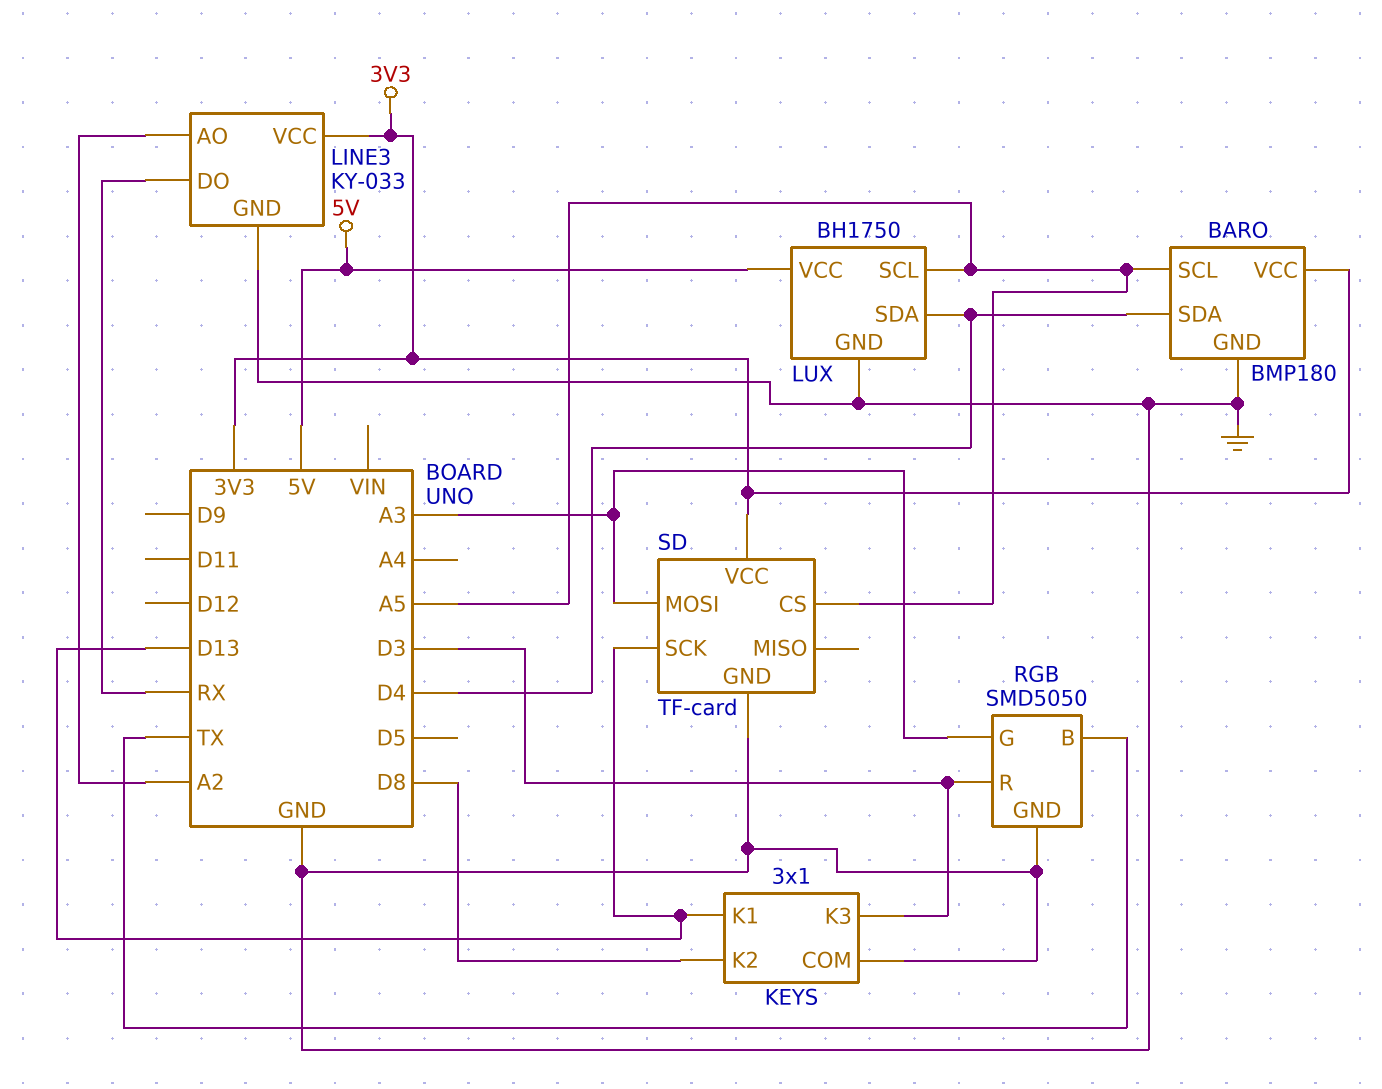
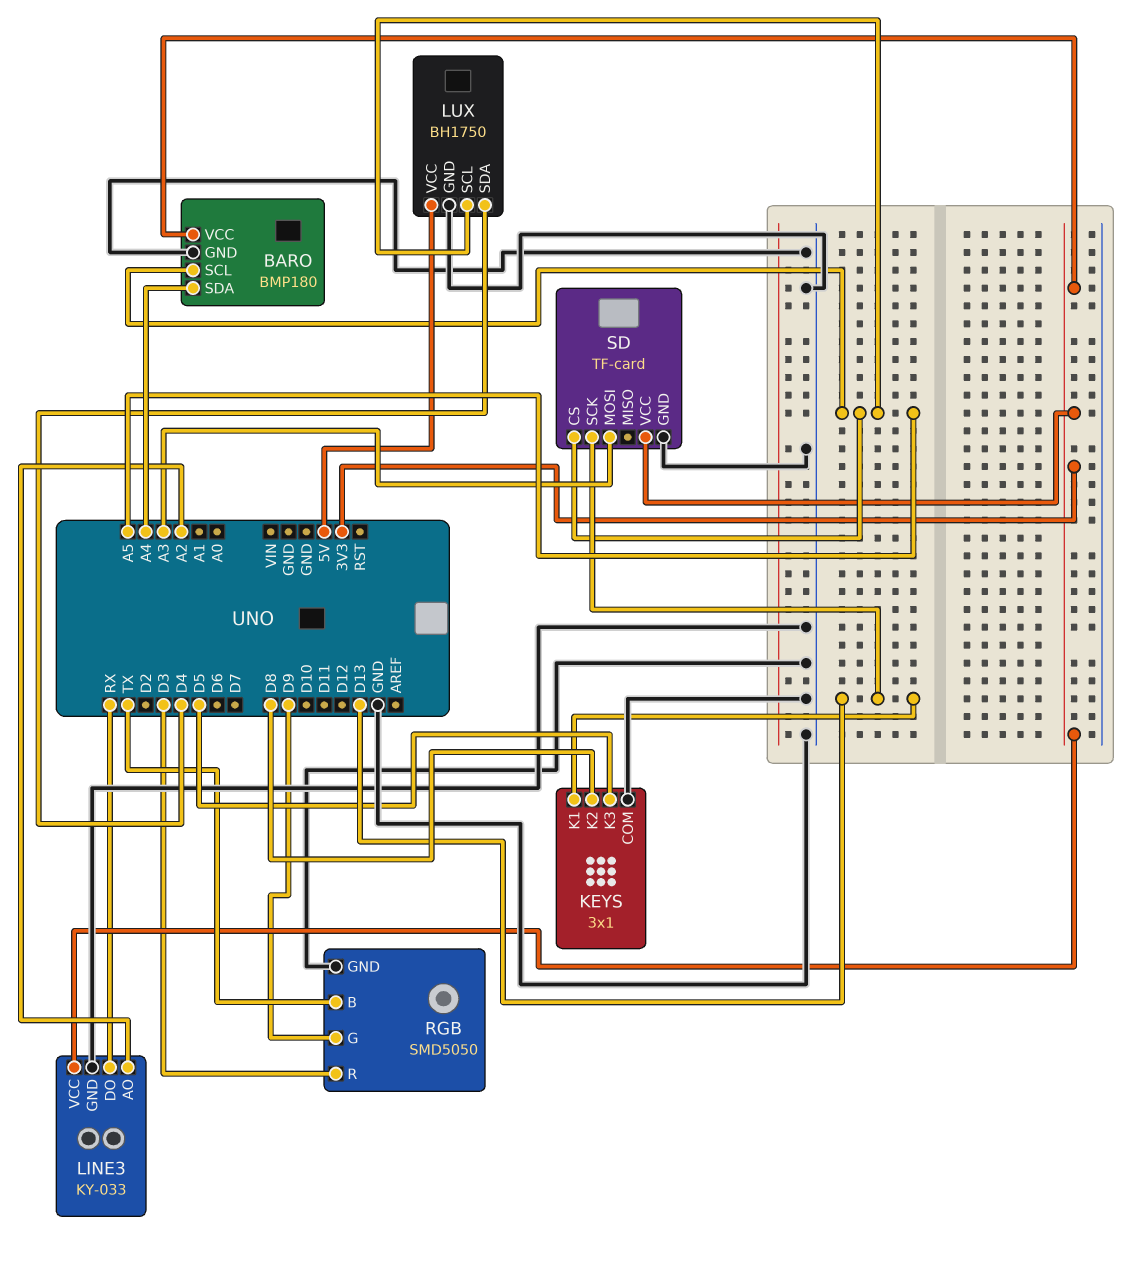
BARO pin SDA: D4 -> A4
KEYS pin K3: D3 -> D5
RGB pin G: A3 -> D9

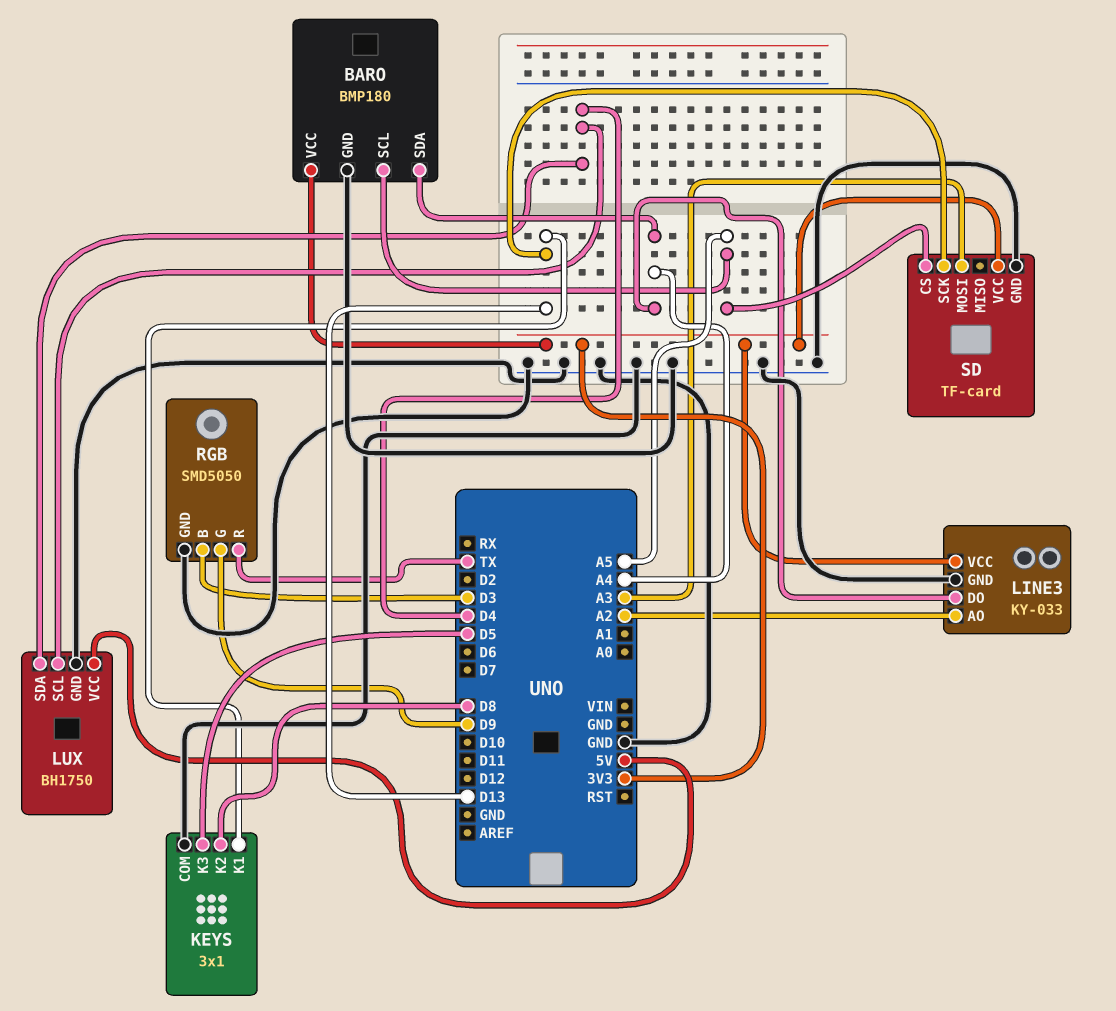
LINE3 pin DO: RX -> A4
LUX pin SCL: A5 -> D4
RGB pin B: TX -> D3
RGB pin R: D3 -> TX

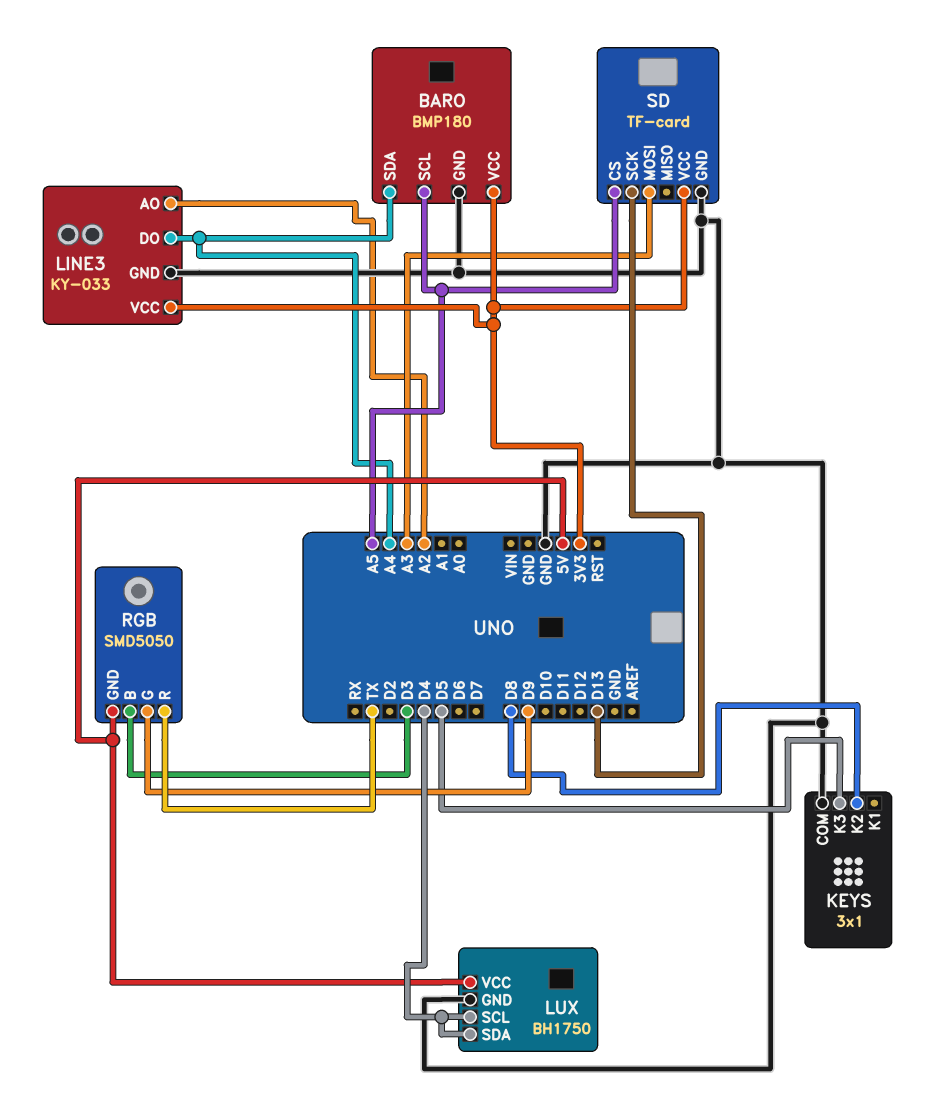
KEYS pin K1: D13 -> none
RGB pin GND: GND -> 5V

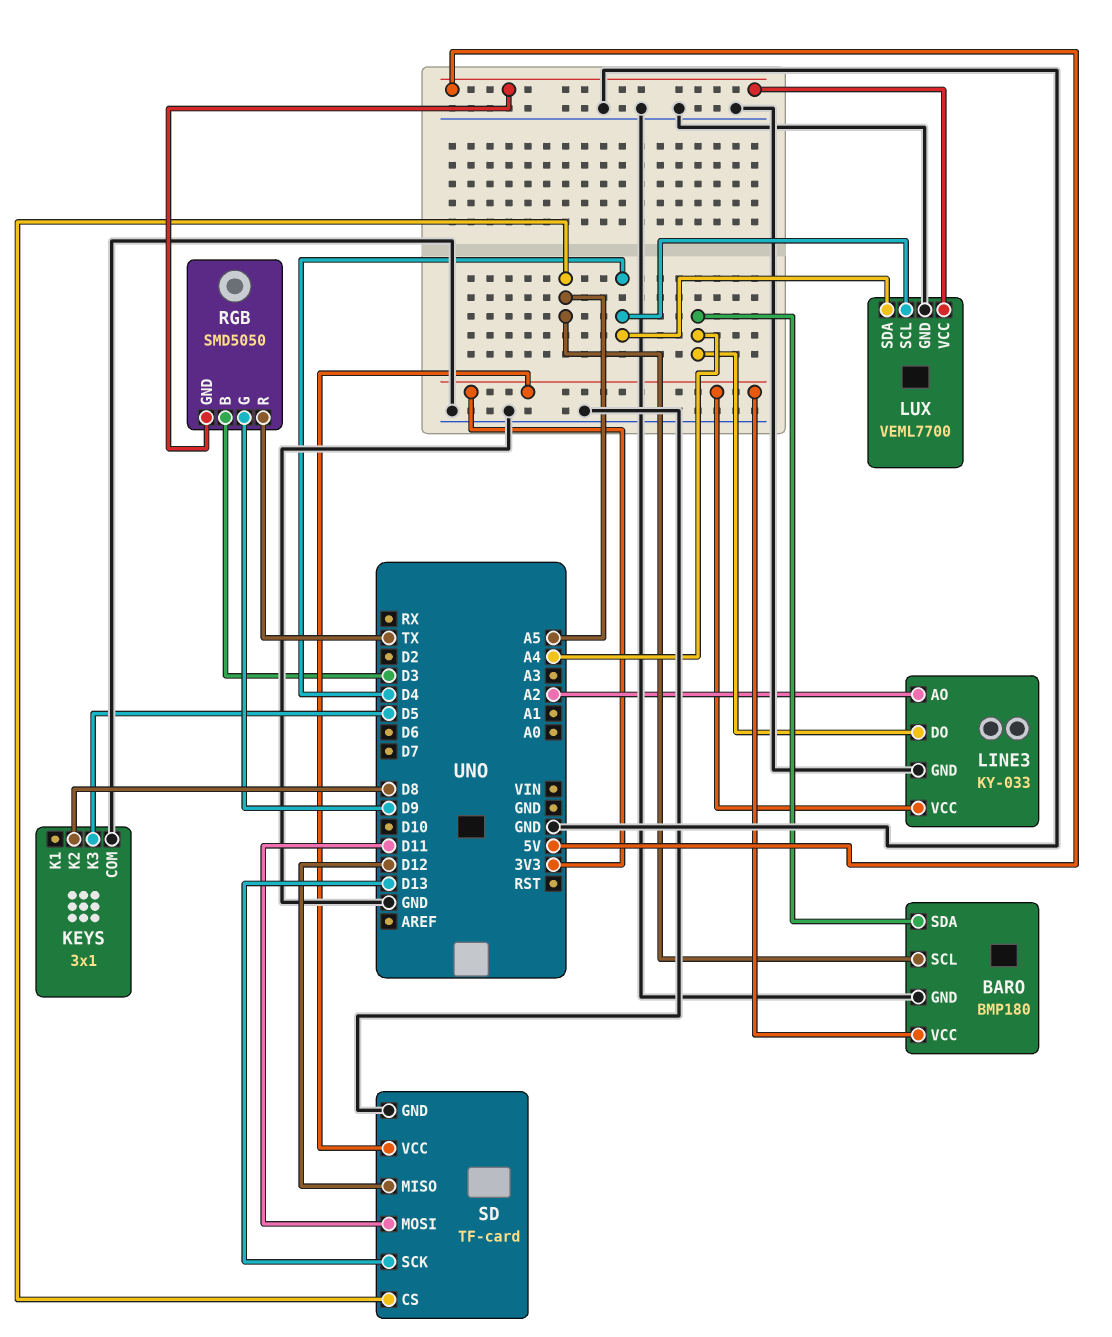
LUX: BH1750 -> VEML7700
SD pin MISO: none -> D12
SD pin MOSI: A3 -> D11

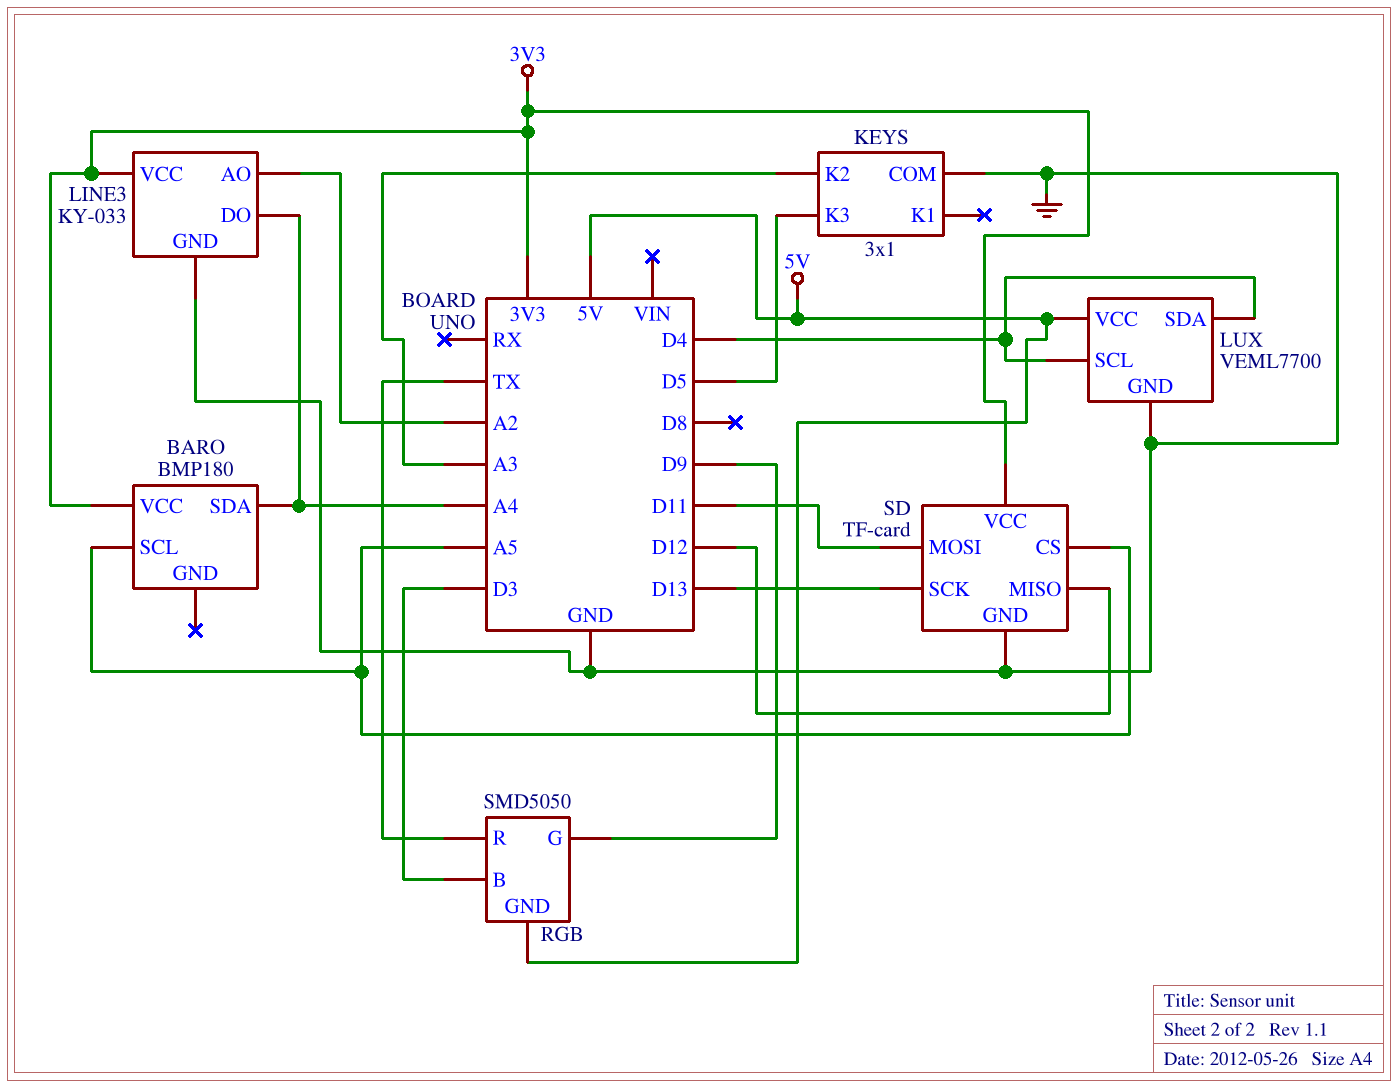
BARO pin GND: GND -> none
KEYS pin K2: D8 -> A3

